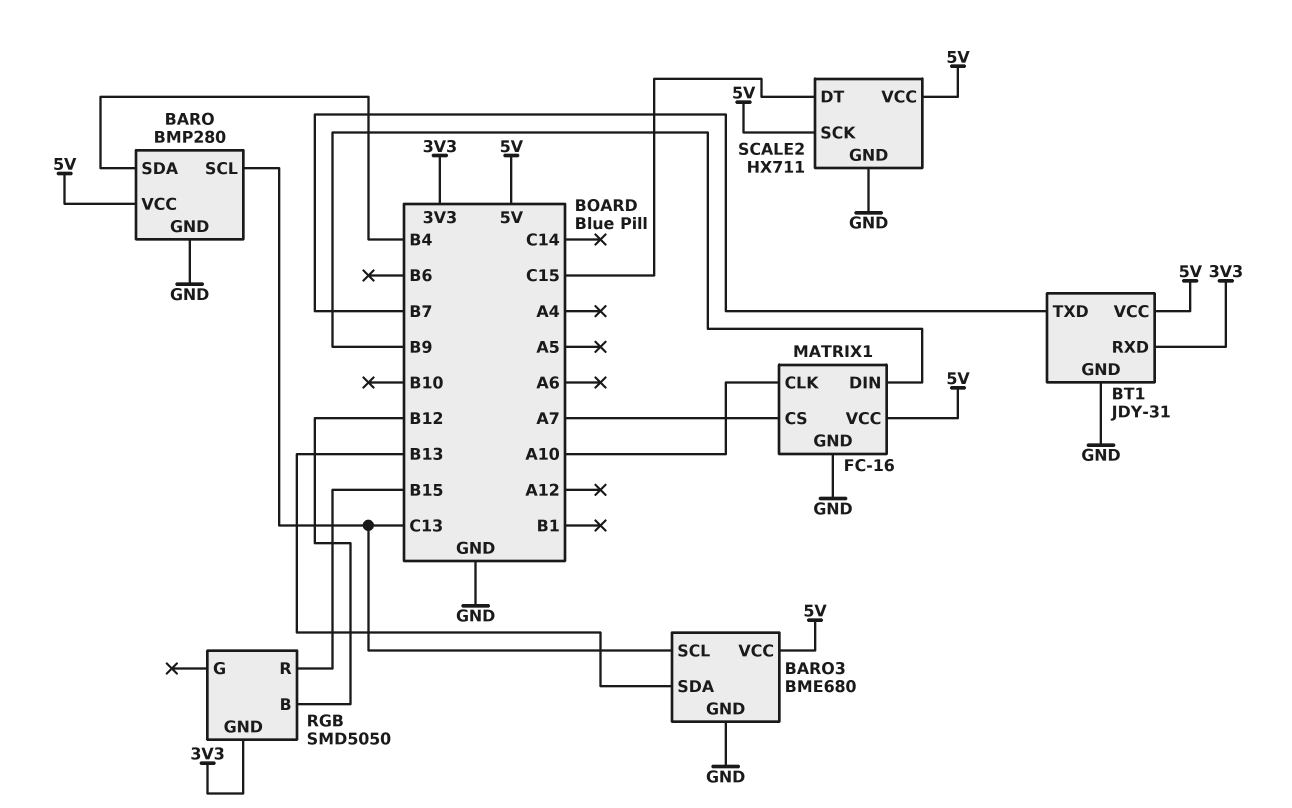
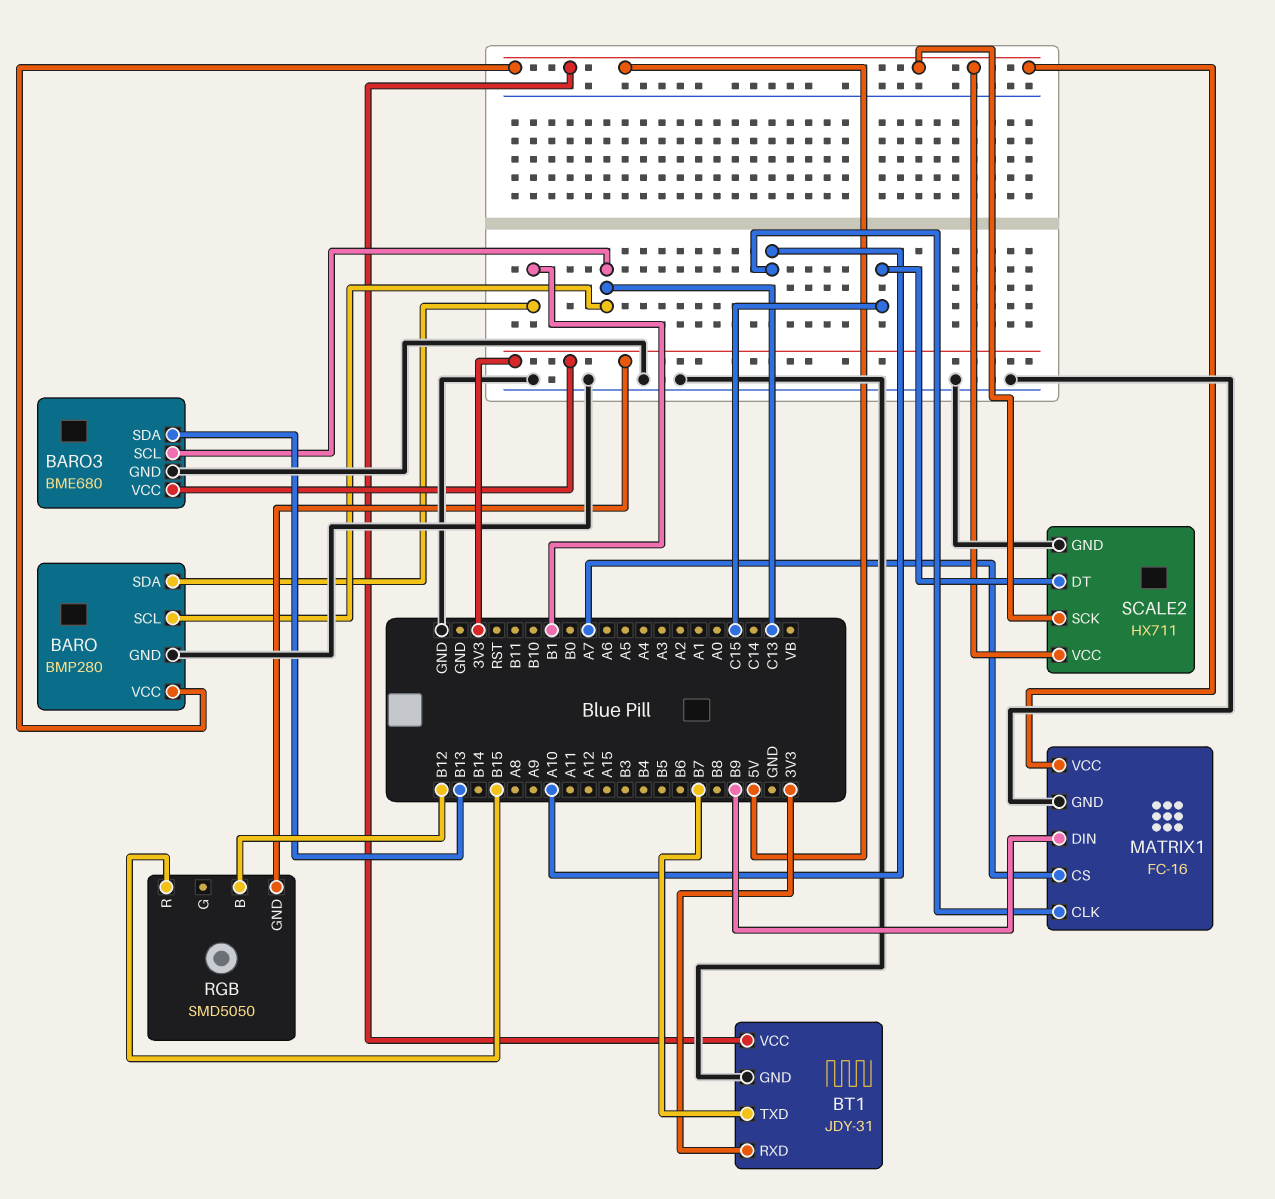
BARO pin SDA: B4 -> B1
BARO3 pin VCC: 5V -> 3V3

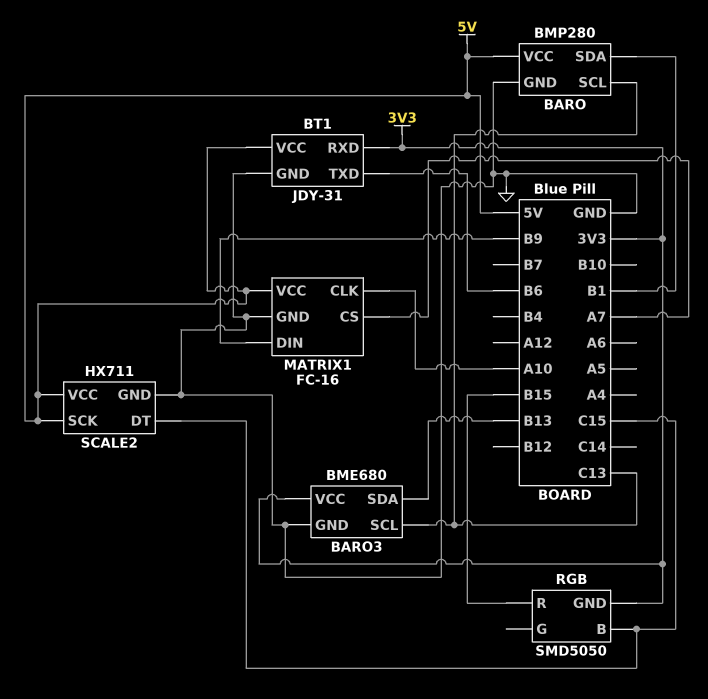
BT1 pin TXD: B7 -> B6
RGB pin B: B12 -> C15

